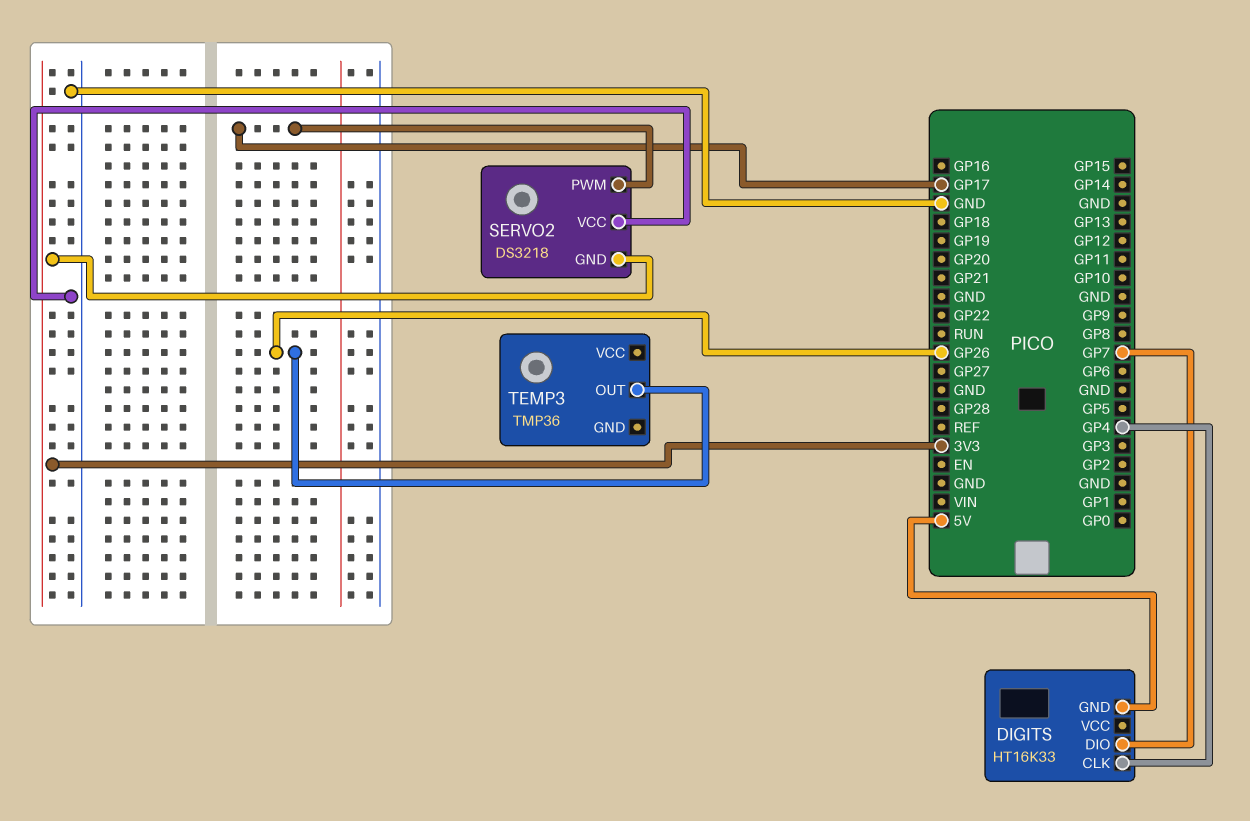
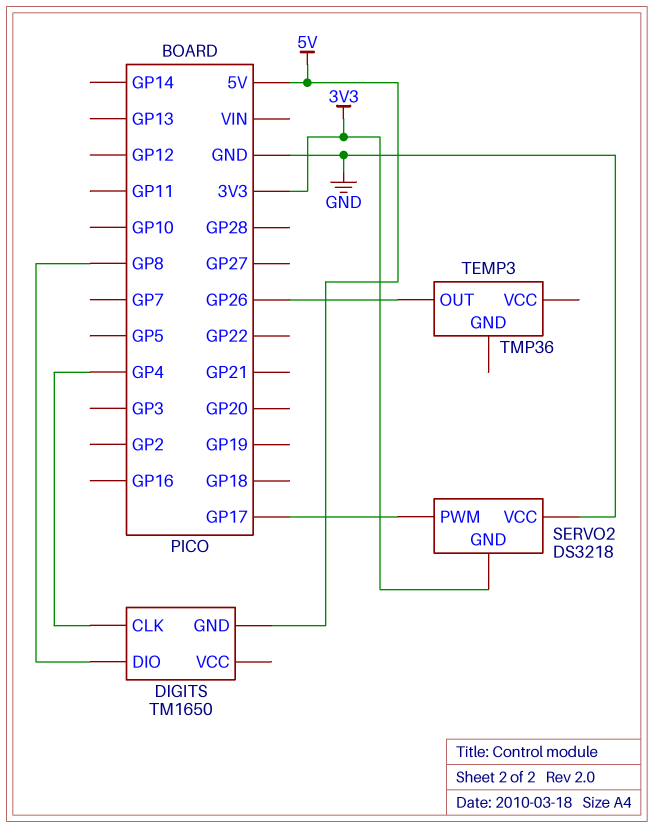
DIGITS: HT16K33 -> TM1650
DIGITS pin DIO: GP7 -> GP8

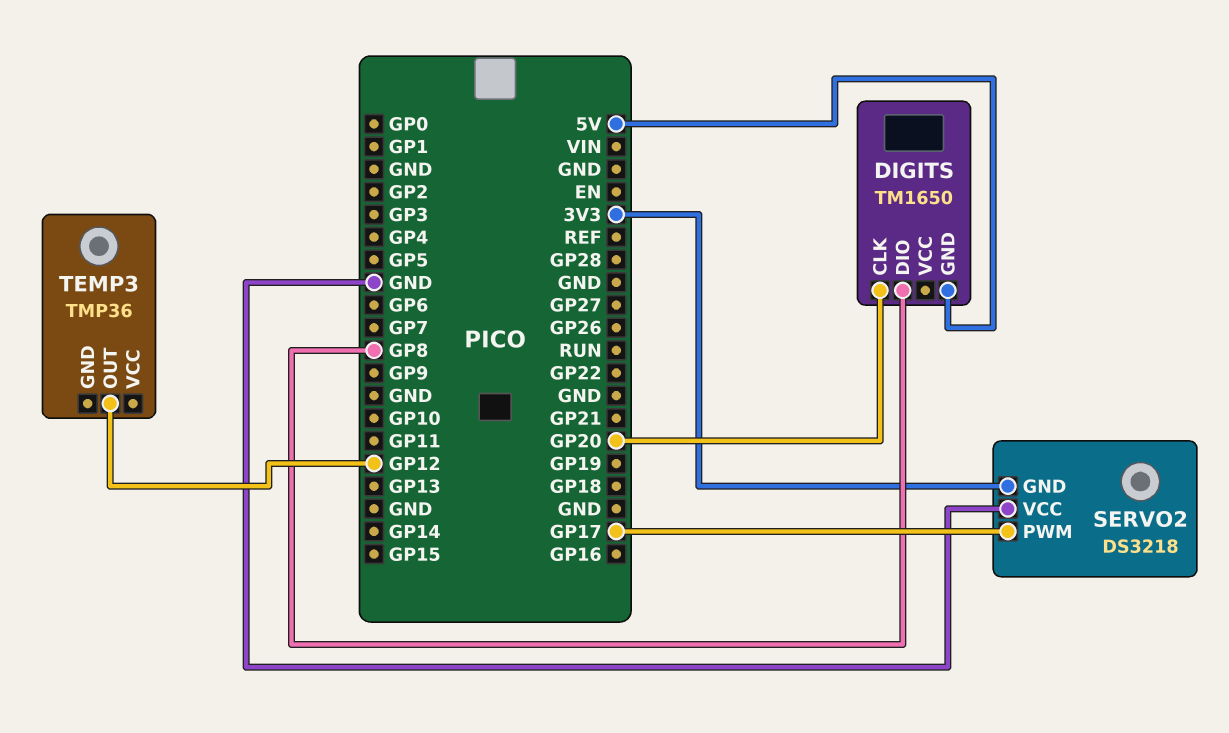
DIGITS pin CLK: GP4 -> GP20
TEMP3 pin OUT: GP26 -> GP12

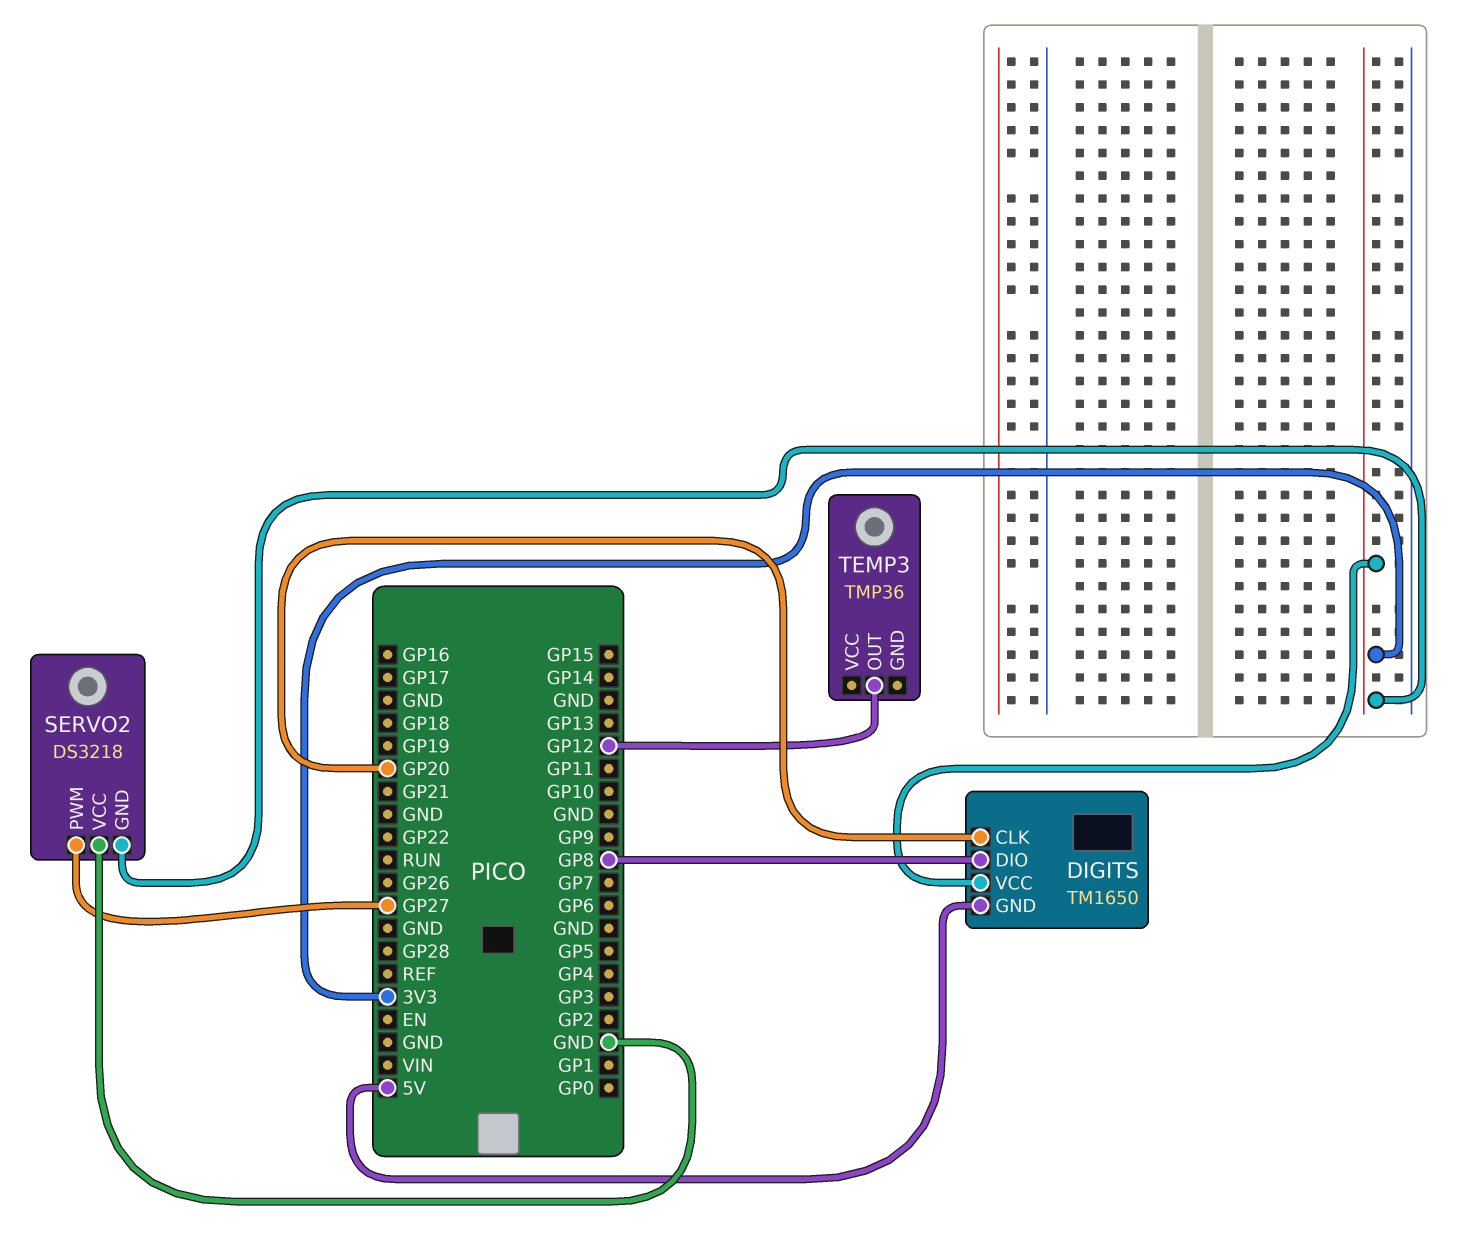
DIGITS pin VCC: none -> 3V3
SERVO2 pin PWM: GP17 -> GP27

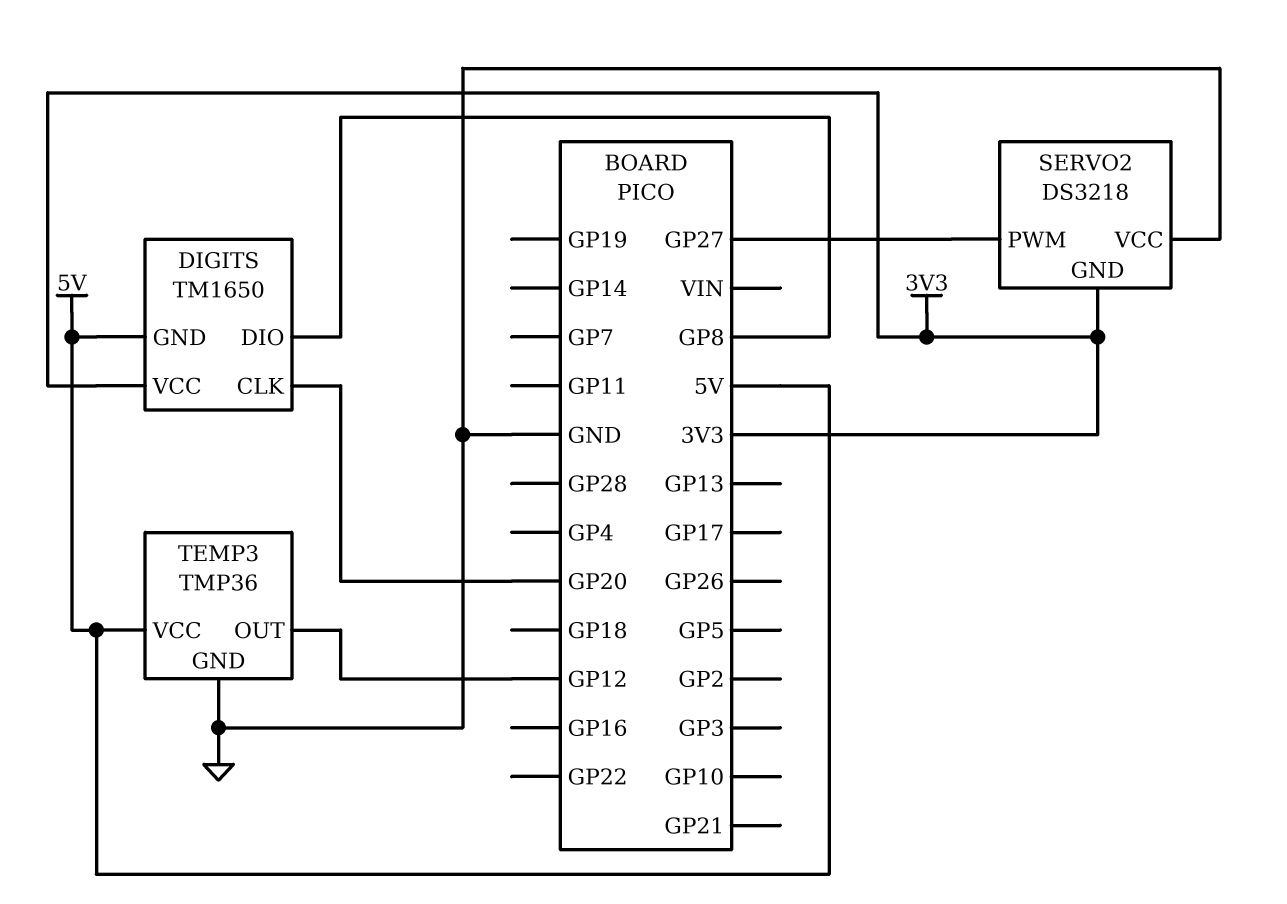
TEMP3 pin GND: none -> GND
TEMP3 pin VCC: none -> 5V

